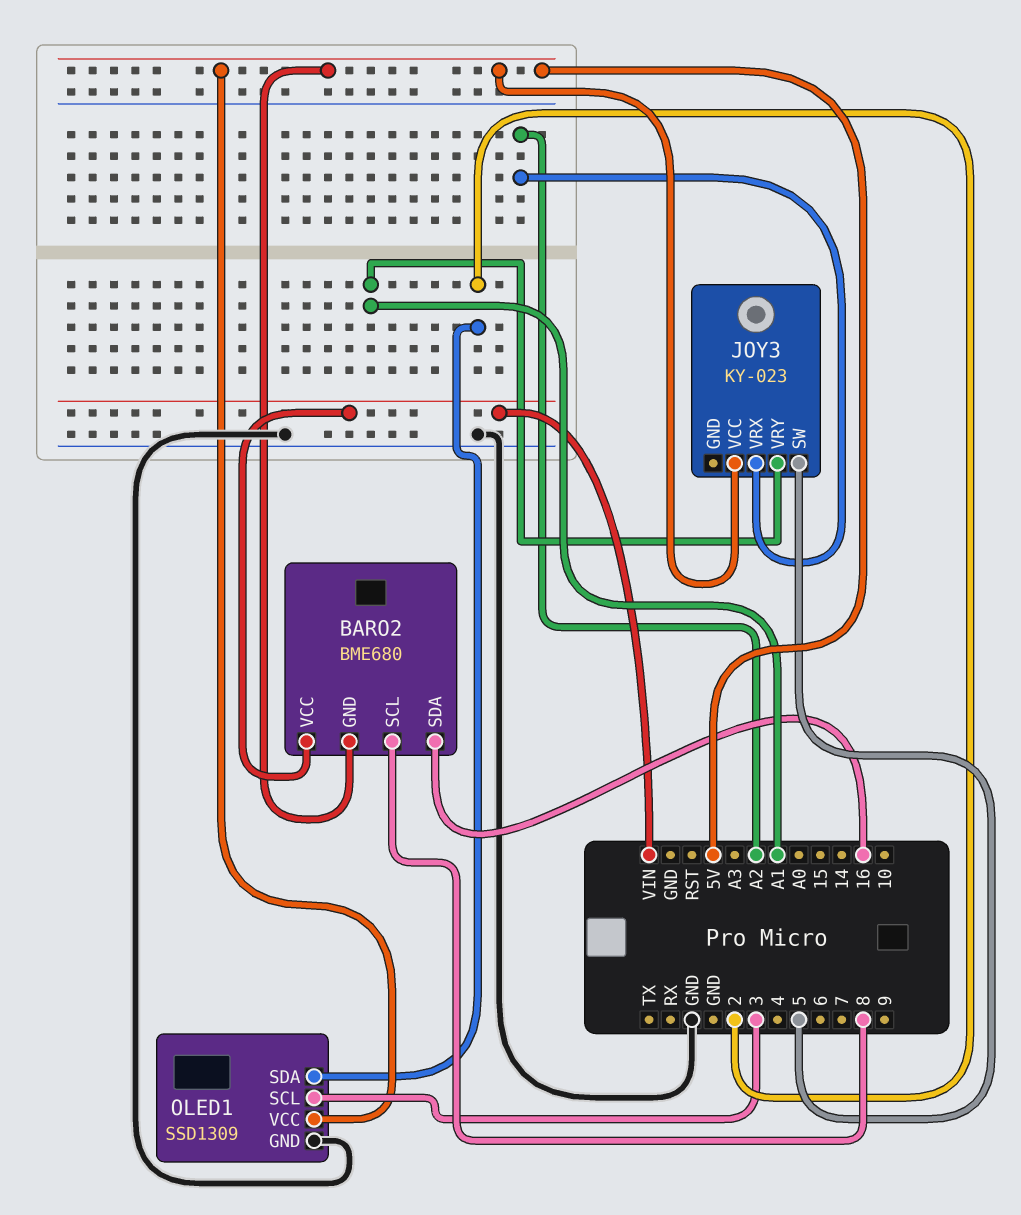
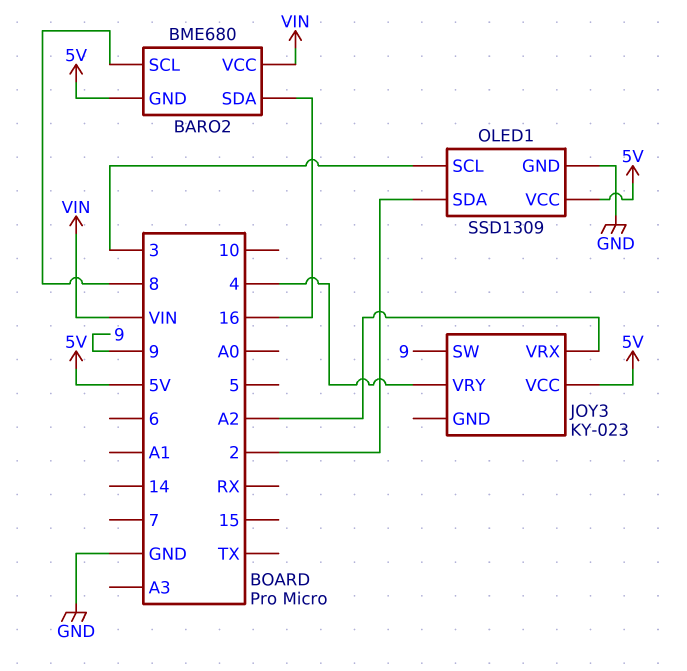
JOY3 pin SW: 5 -> 9
JOY3 pin VRY: A1 -> 4

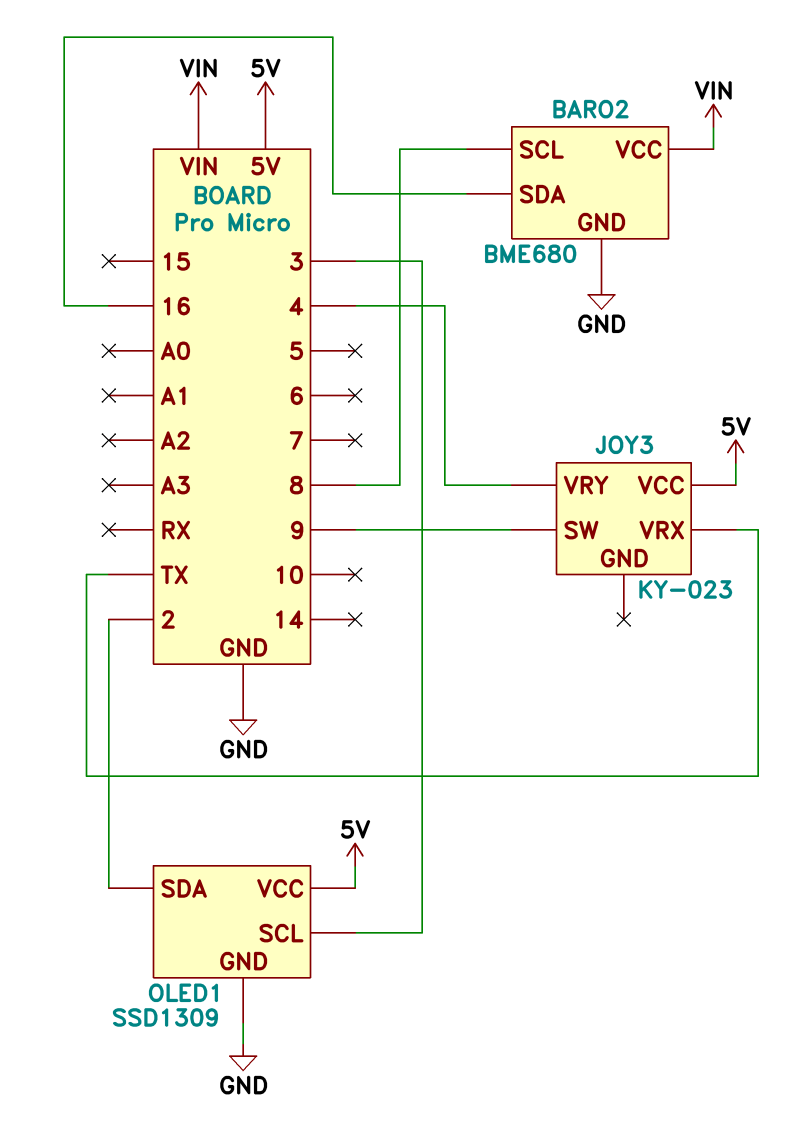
BARO2 pin GND: 5V -> GND
JOY3 pin VRX: A2 -> TX

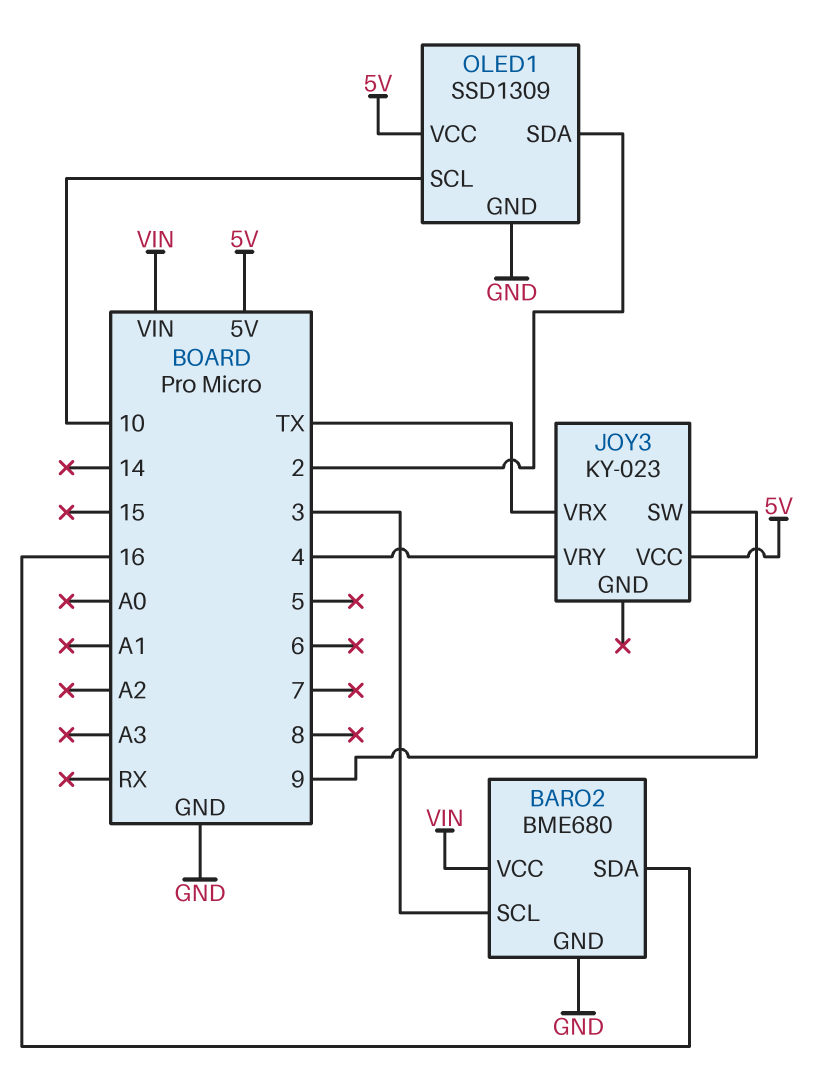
BARO2 pin SCL: 8 -> 3
OLED1 pin SCL: 3 -> 10

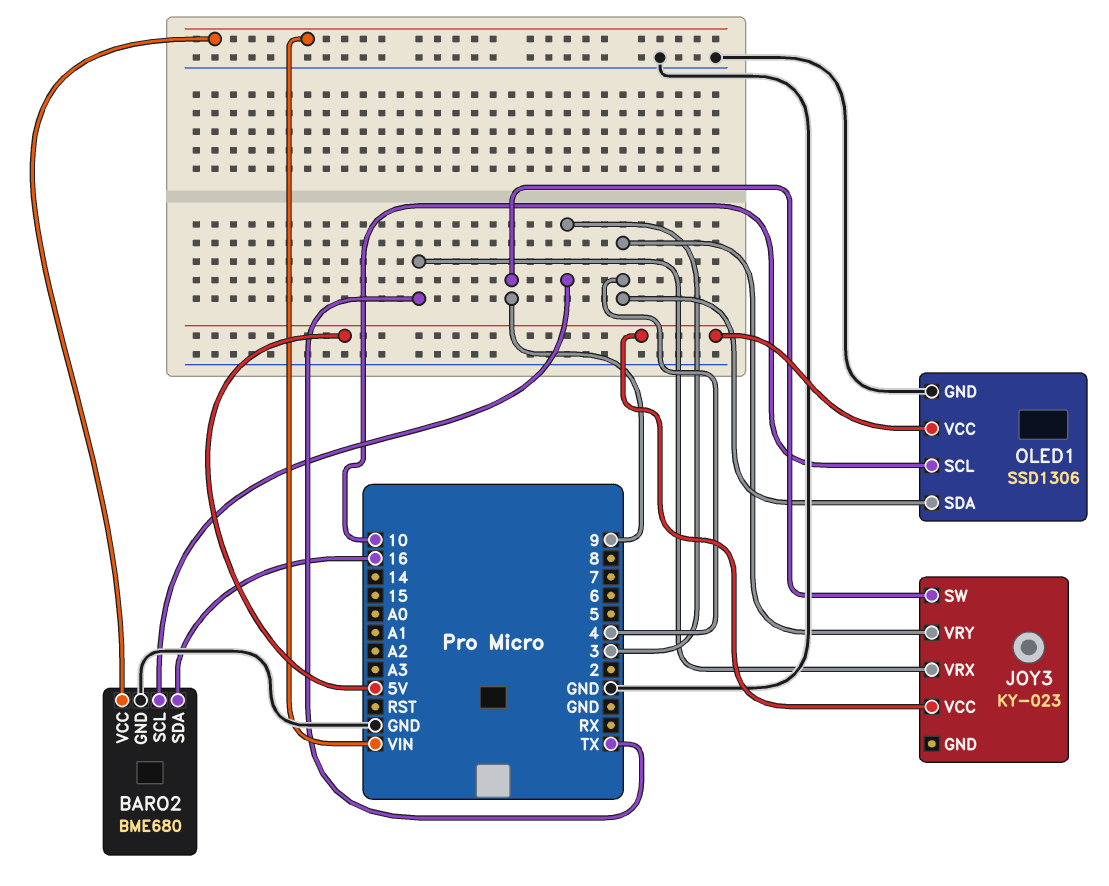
OLED1: SSD1309 -> SSD1306
OLED1 pin SDA: 2 -> 4

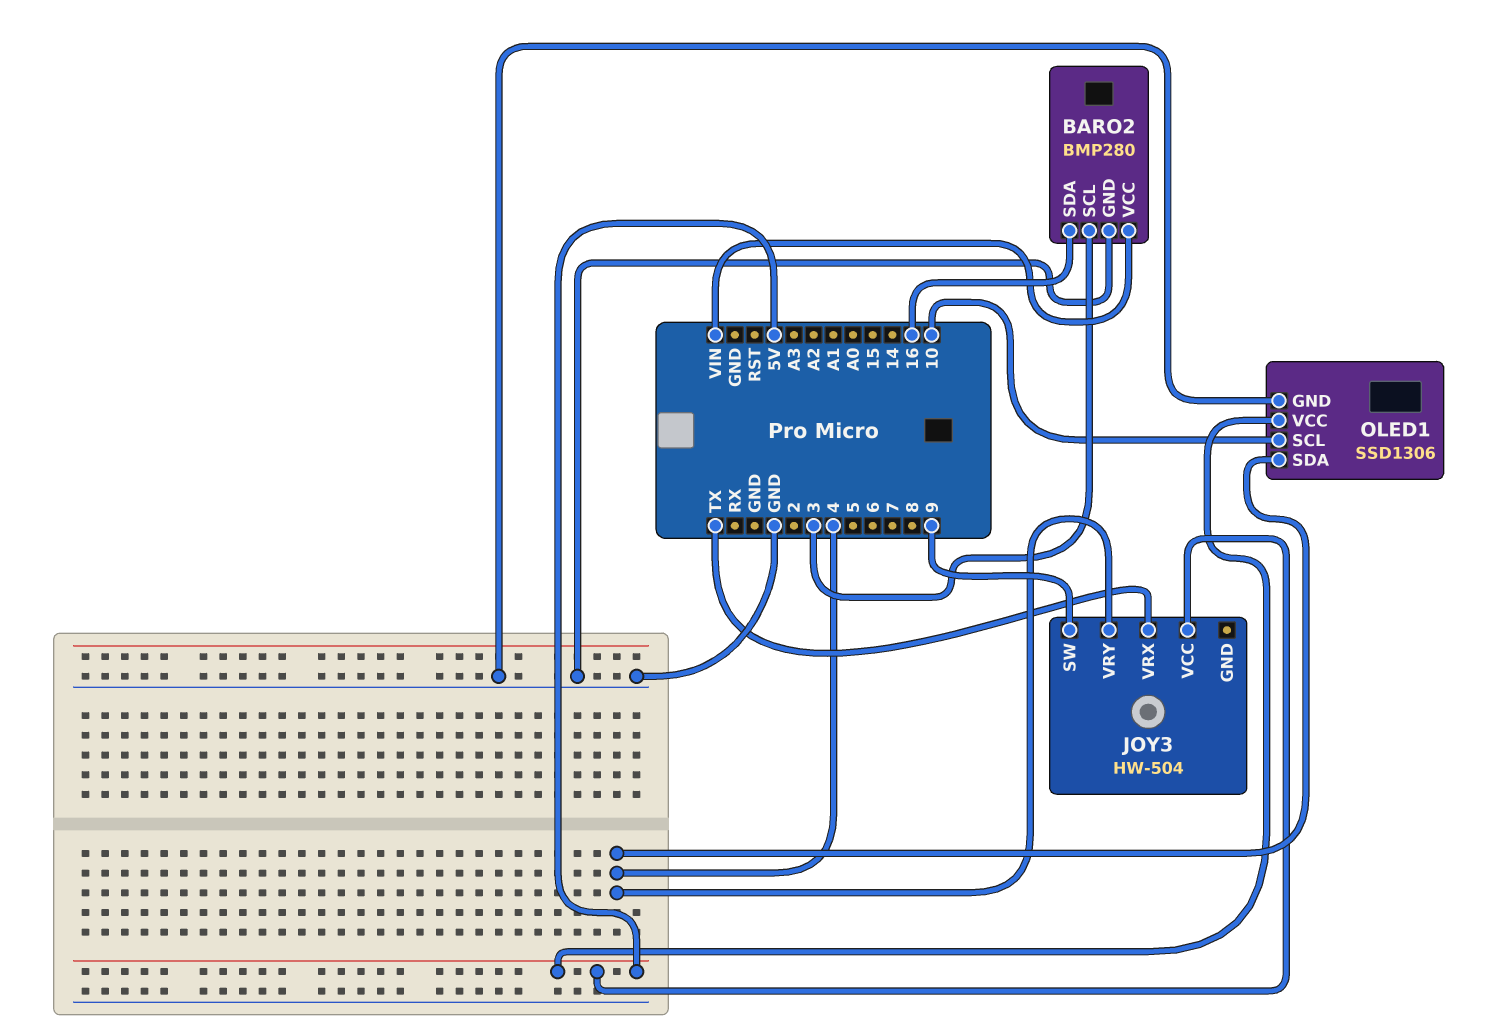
BARO2: BME680 -> BMP280
JOY3: KY-023 -> HW-504

